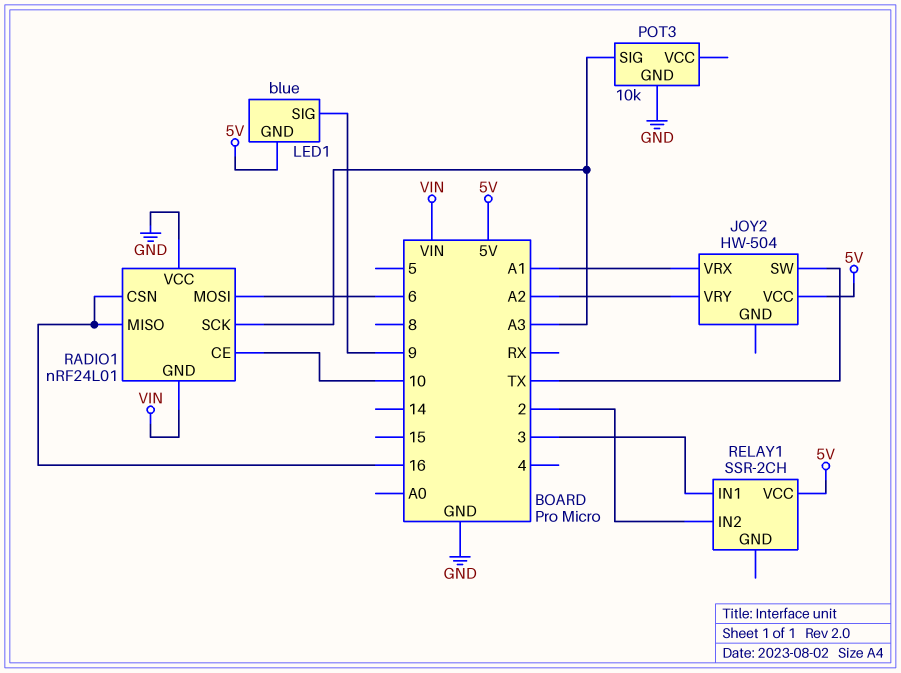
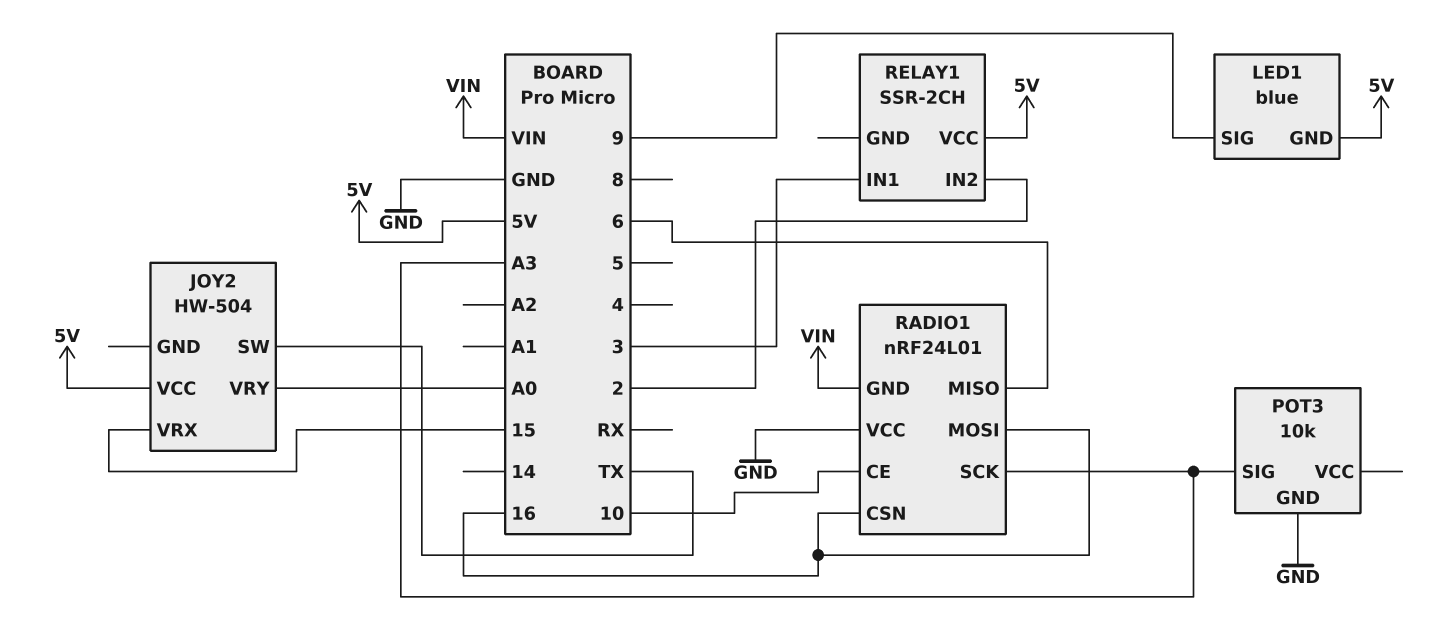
JOY2 pin VRX: A1 -> 15
JOY2 pin VRY: A2 -> A0
RADIO1 pin MISO: 16 -> 6
RADIO1 pin MOSI: 6 -> 16

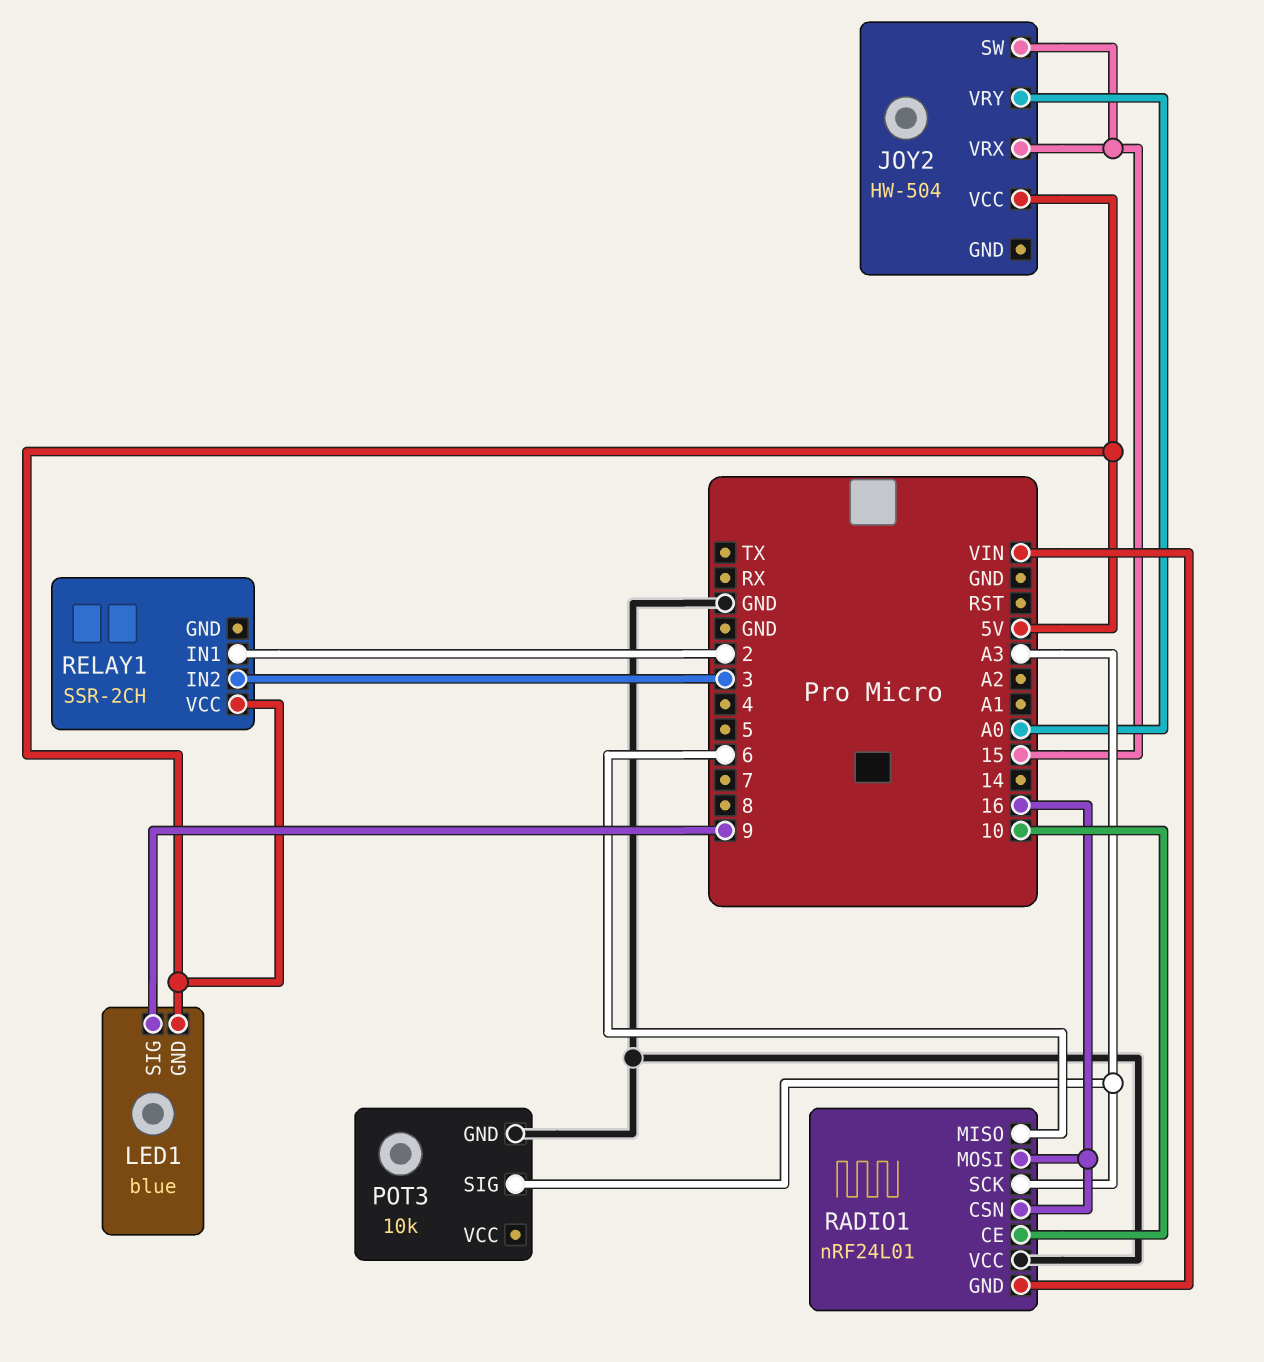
JOY2 pin SW: TX -> 15
RELAY1 pin IN1: 3 -> 2
RELAY1 pin IN2: 2 -> 3

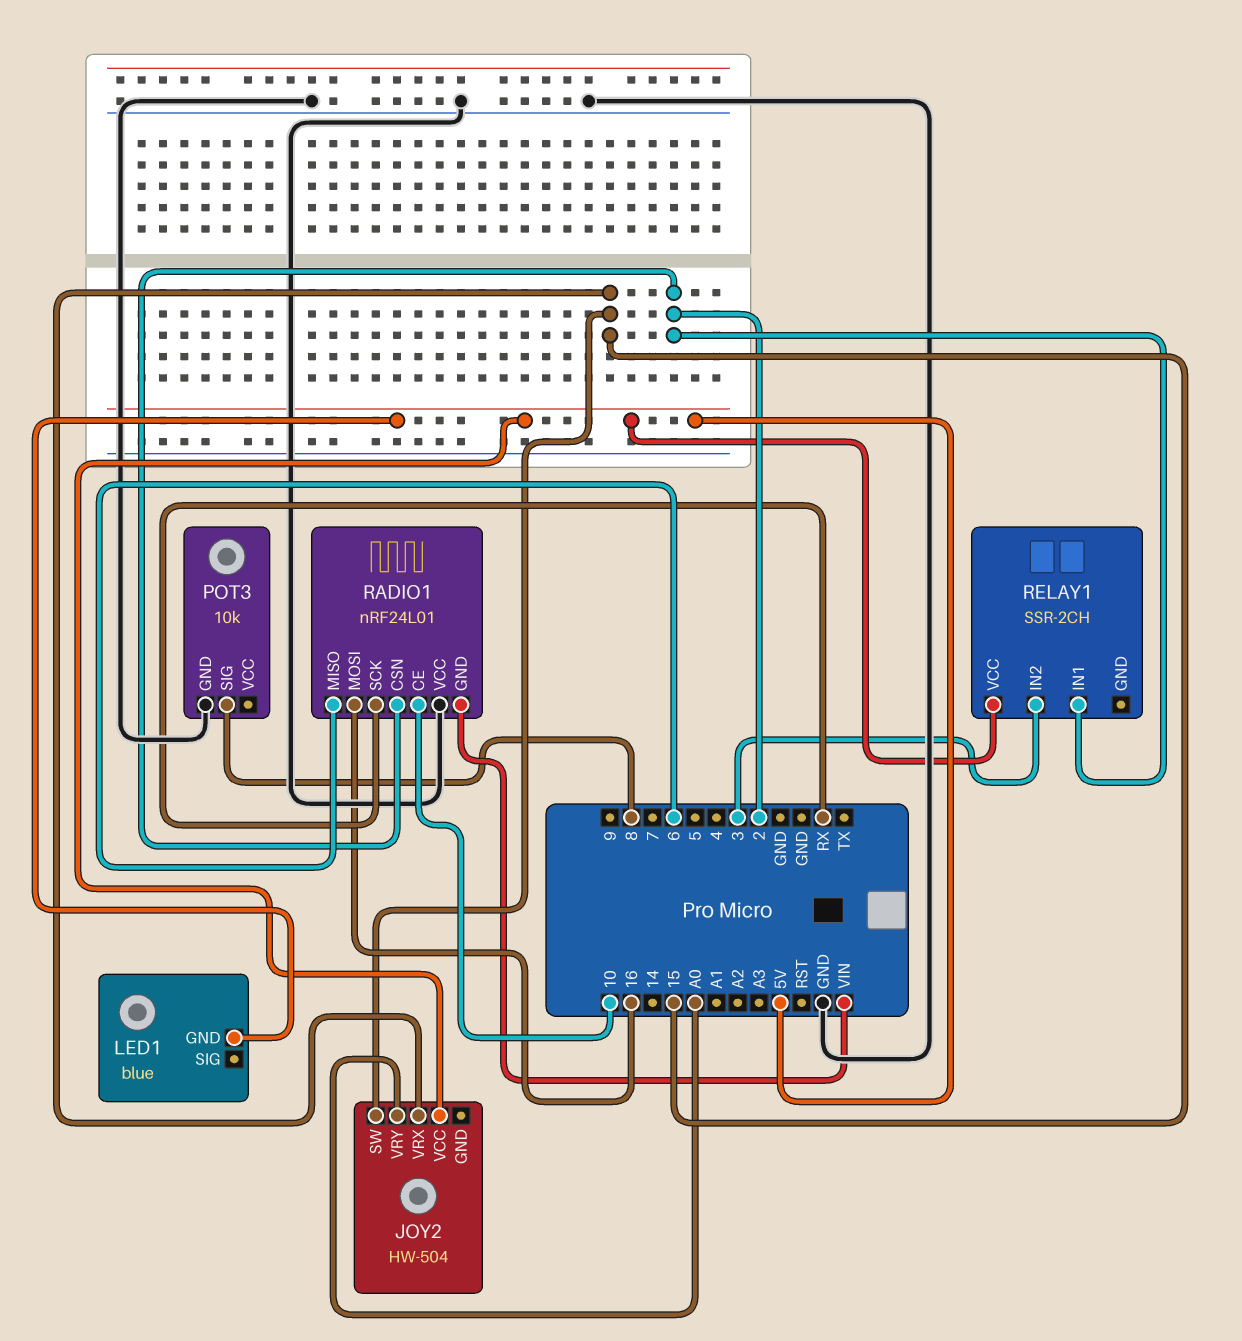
LED1 pin SIG: 9 -> none
POT3 pin SIG: A3 -> 8
RADIO1 pin CSN: 16 -> 2
RADIO1 pin SCK: A3 -> RX

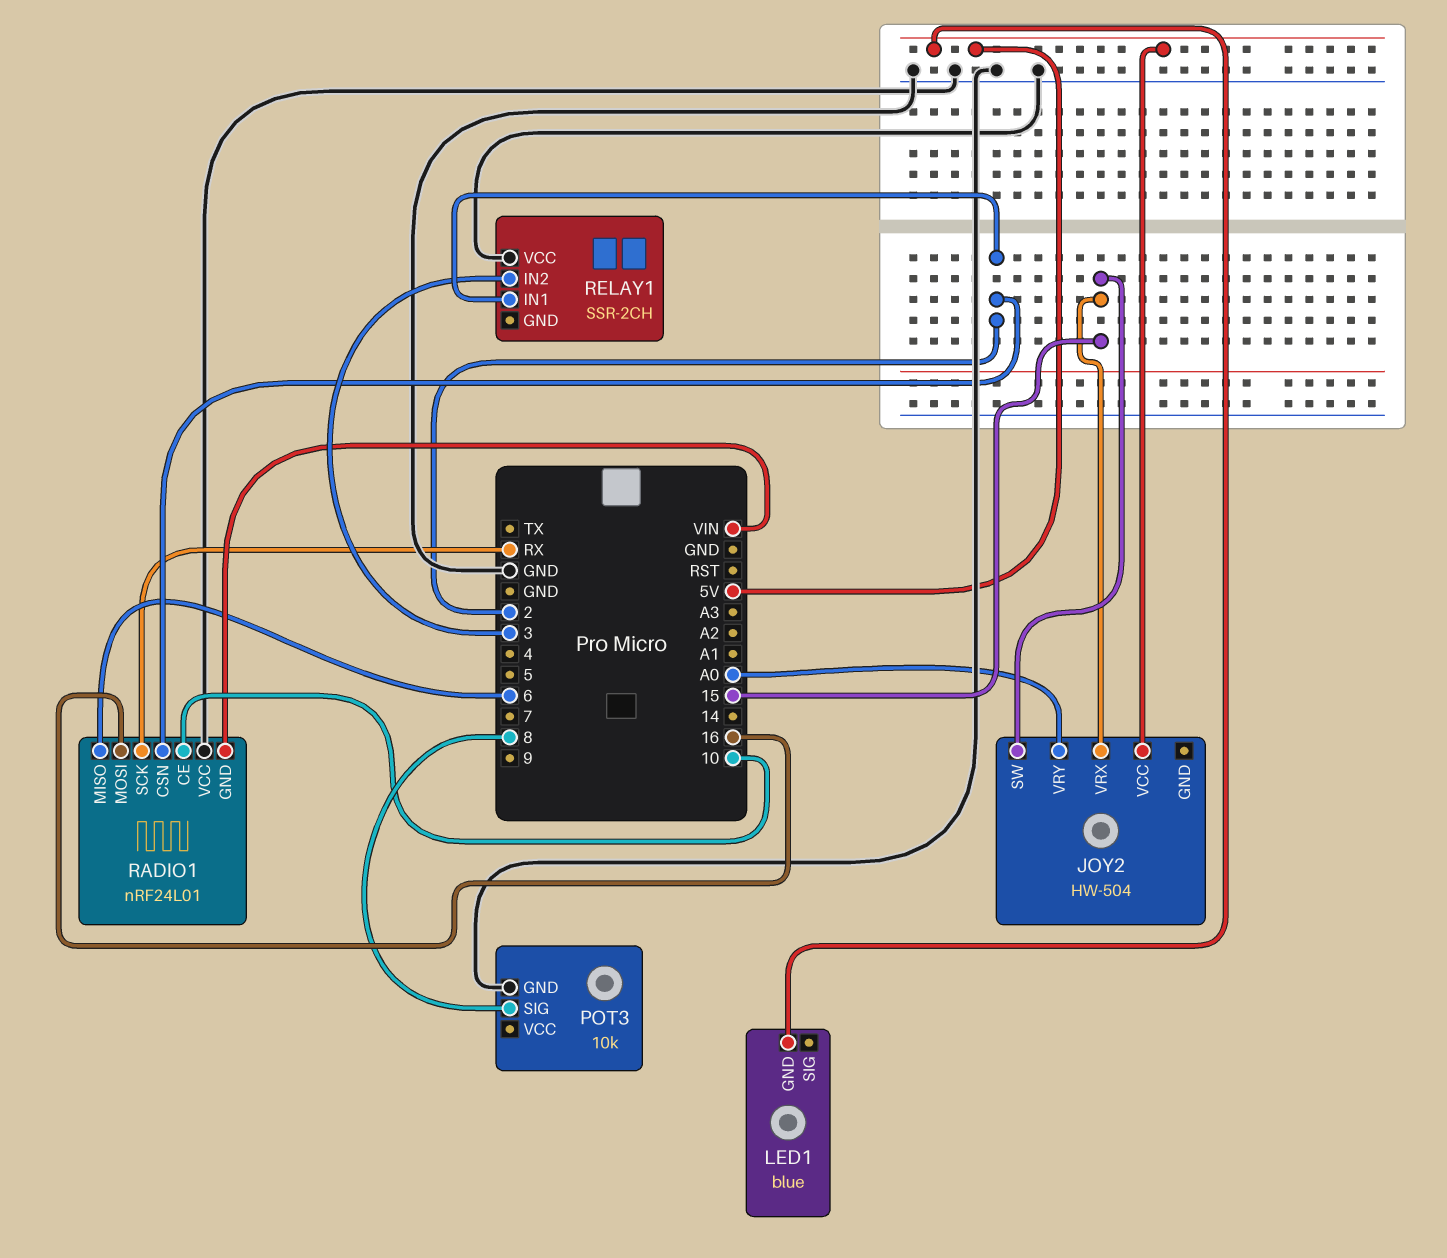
RELAY1 pin VCC: 5V -> GND

